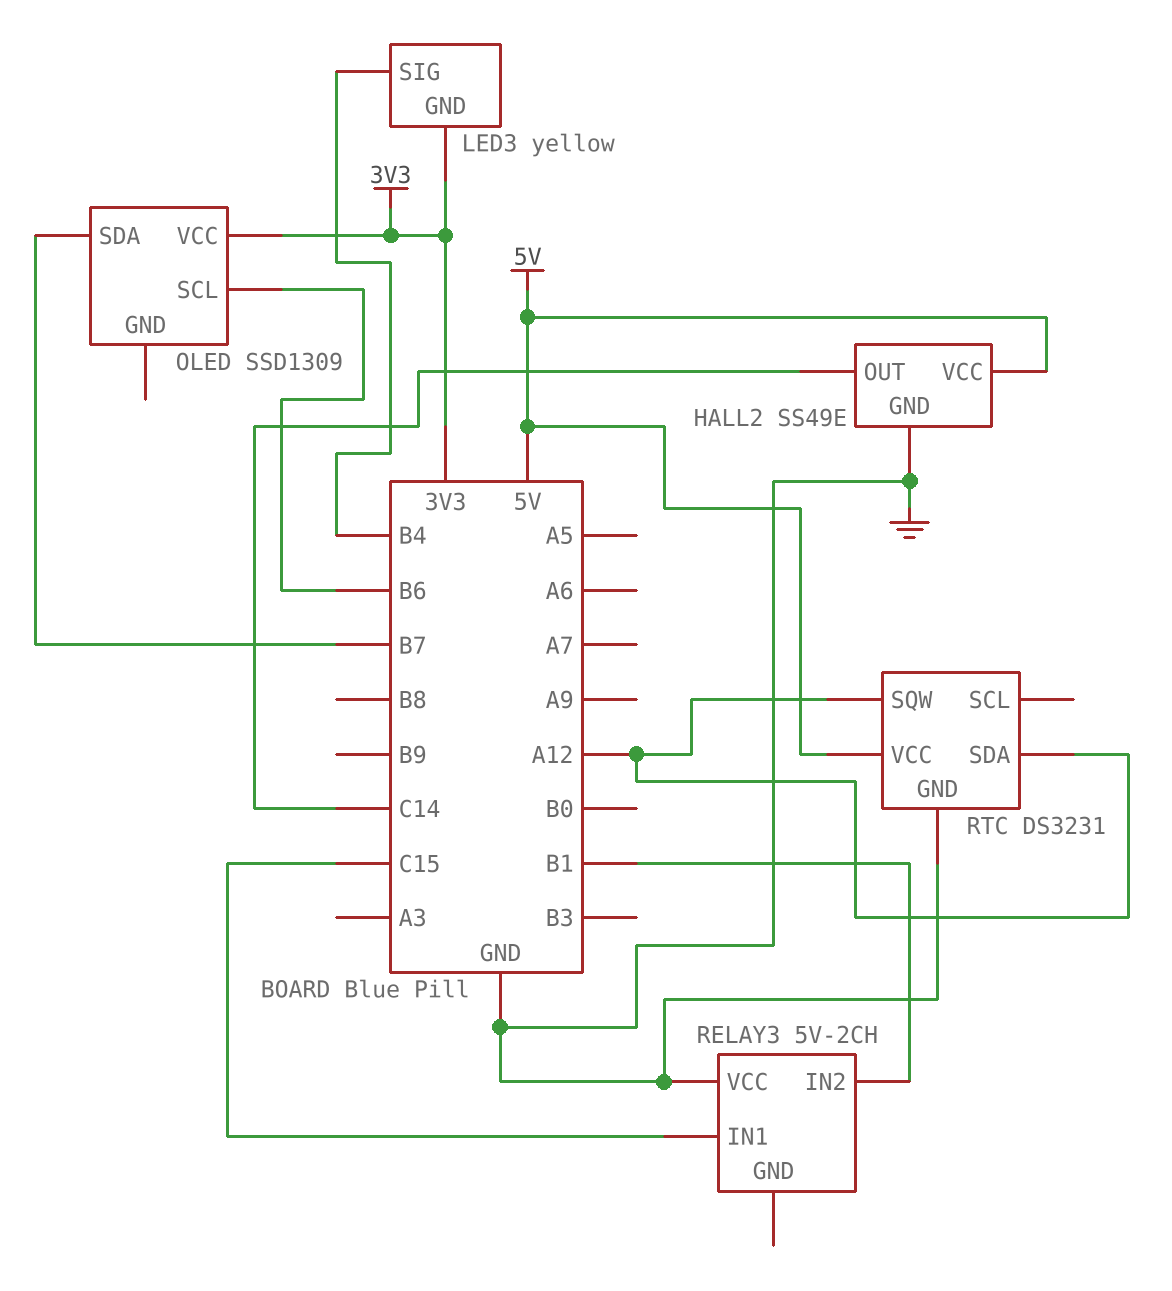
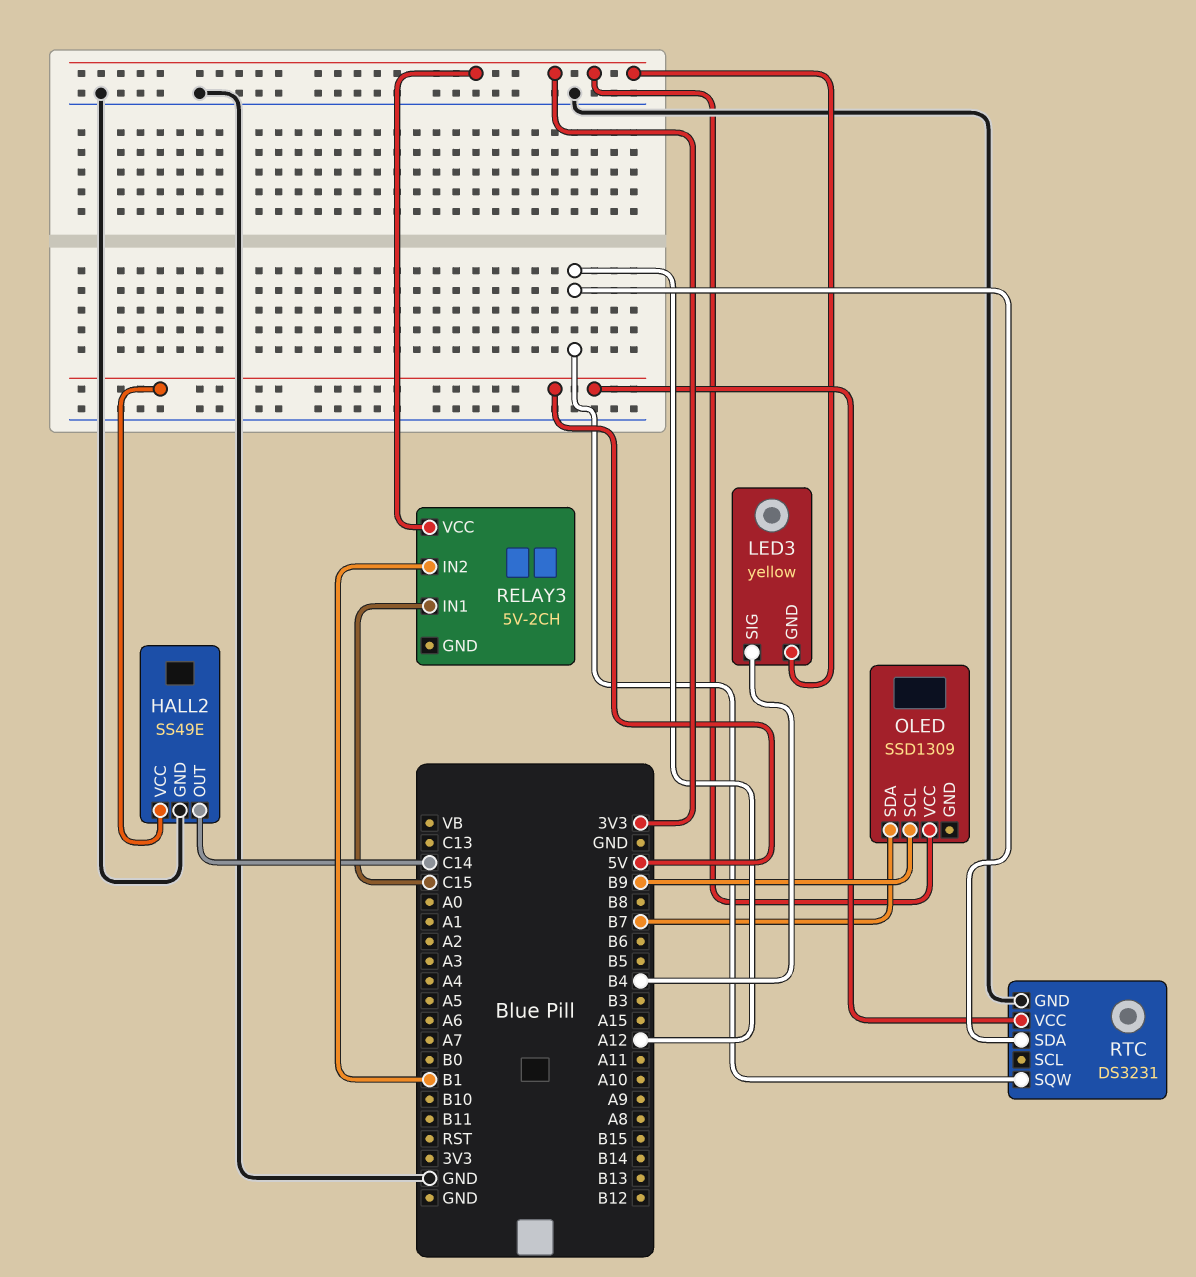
OLED pin SCL: B6 -> B9
RELAY3 pin VCC: GND -> 3V3

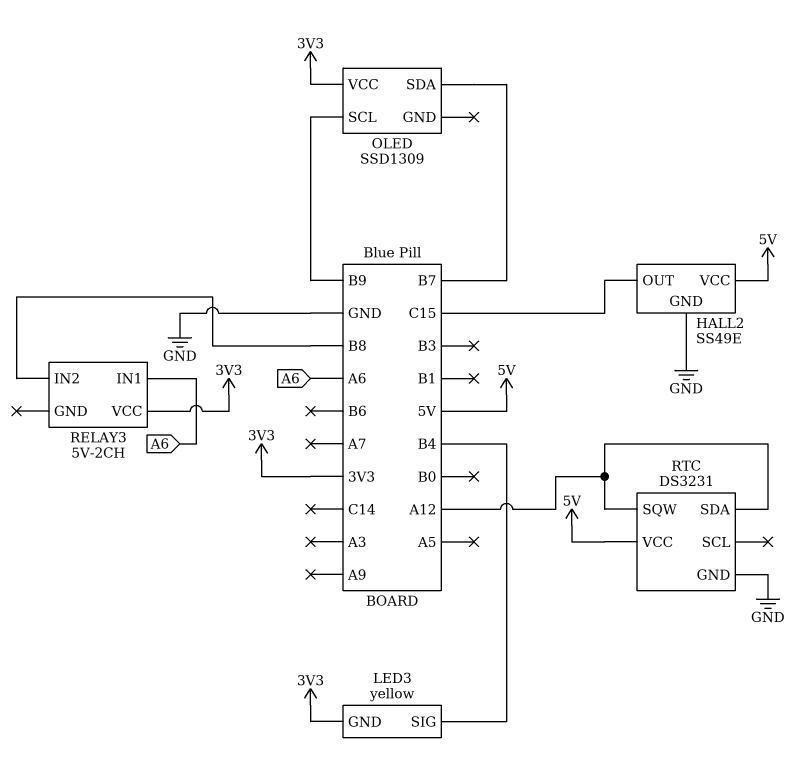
HALL2 pin OUT: C14 -> C15
RELAY3 pin IN1: C15 -> A6
RELAY3 pin IN2: B1 -> B8

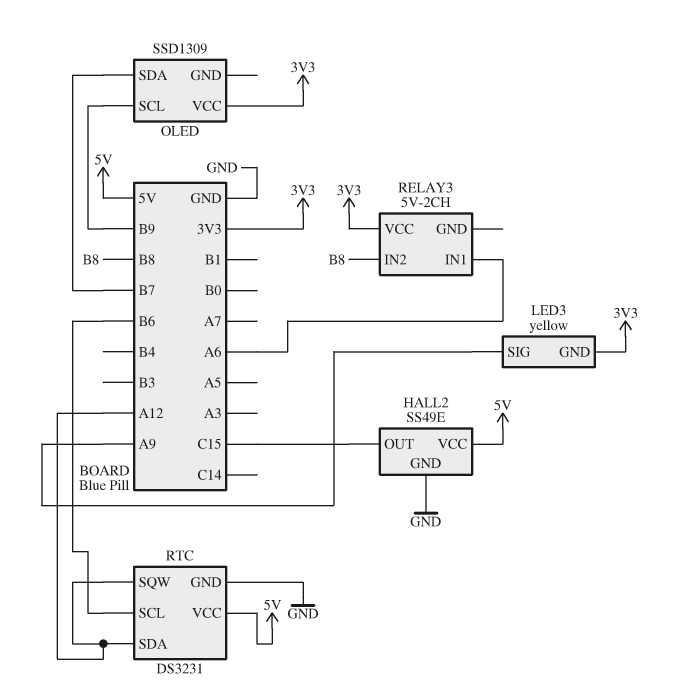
LED3 pin SIG: B4 -> A9
RTC pin SCL: none -> B6

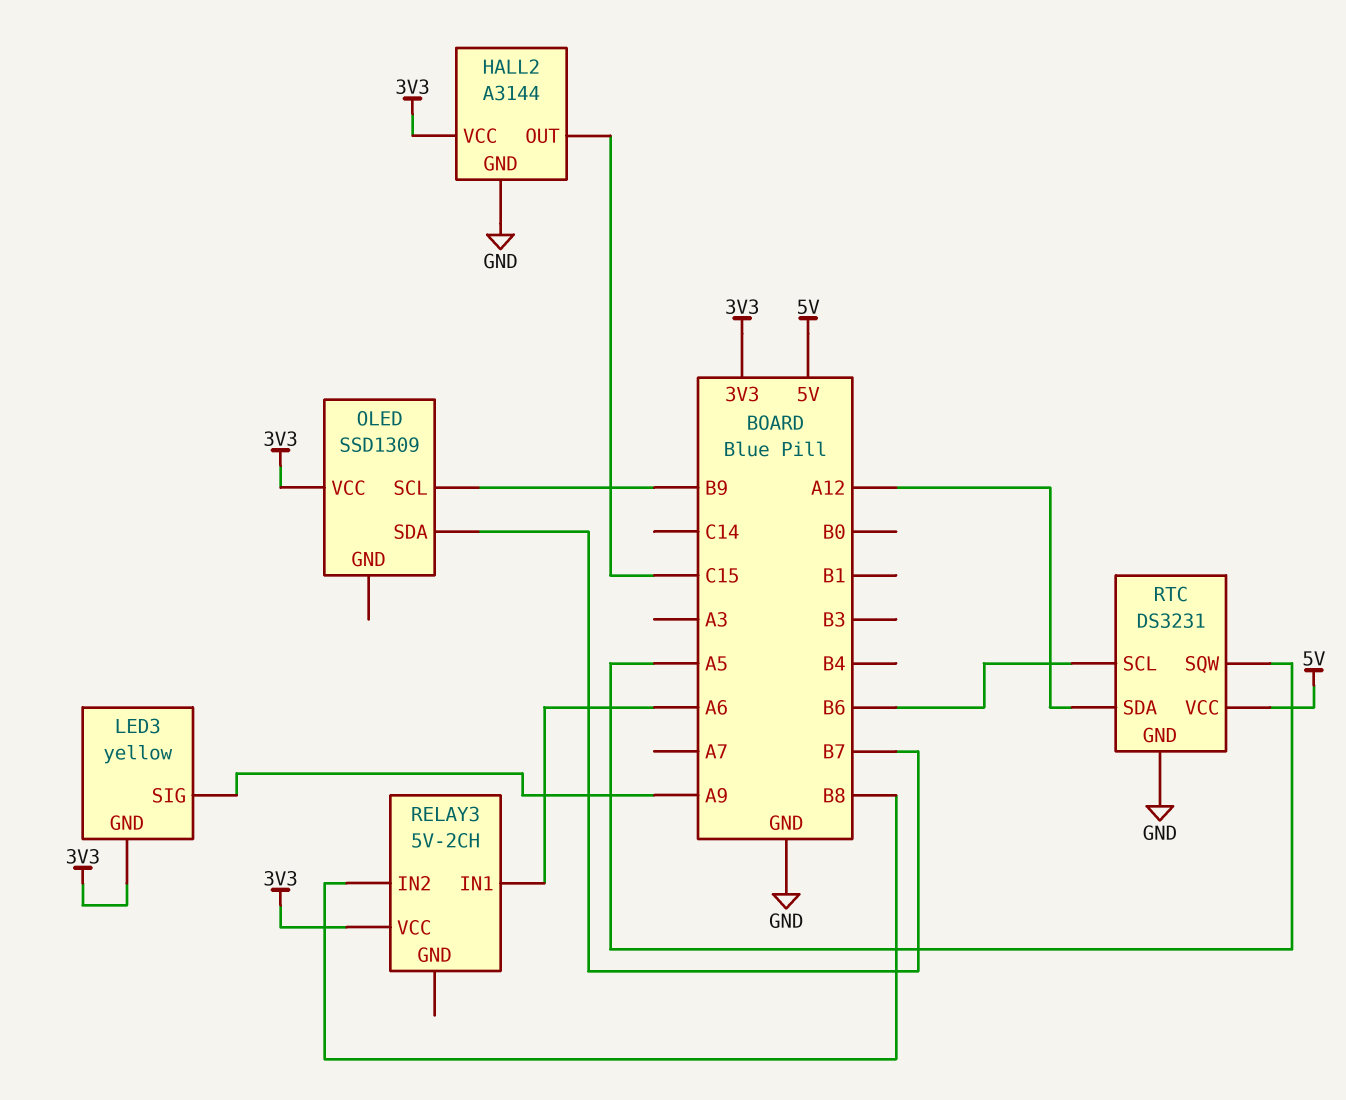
HALL2: SS49E -> A3144
HALL2 pin VCC: 5V -> 3V3
RTC pin SQW: A12 -> A5

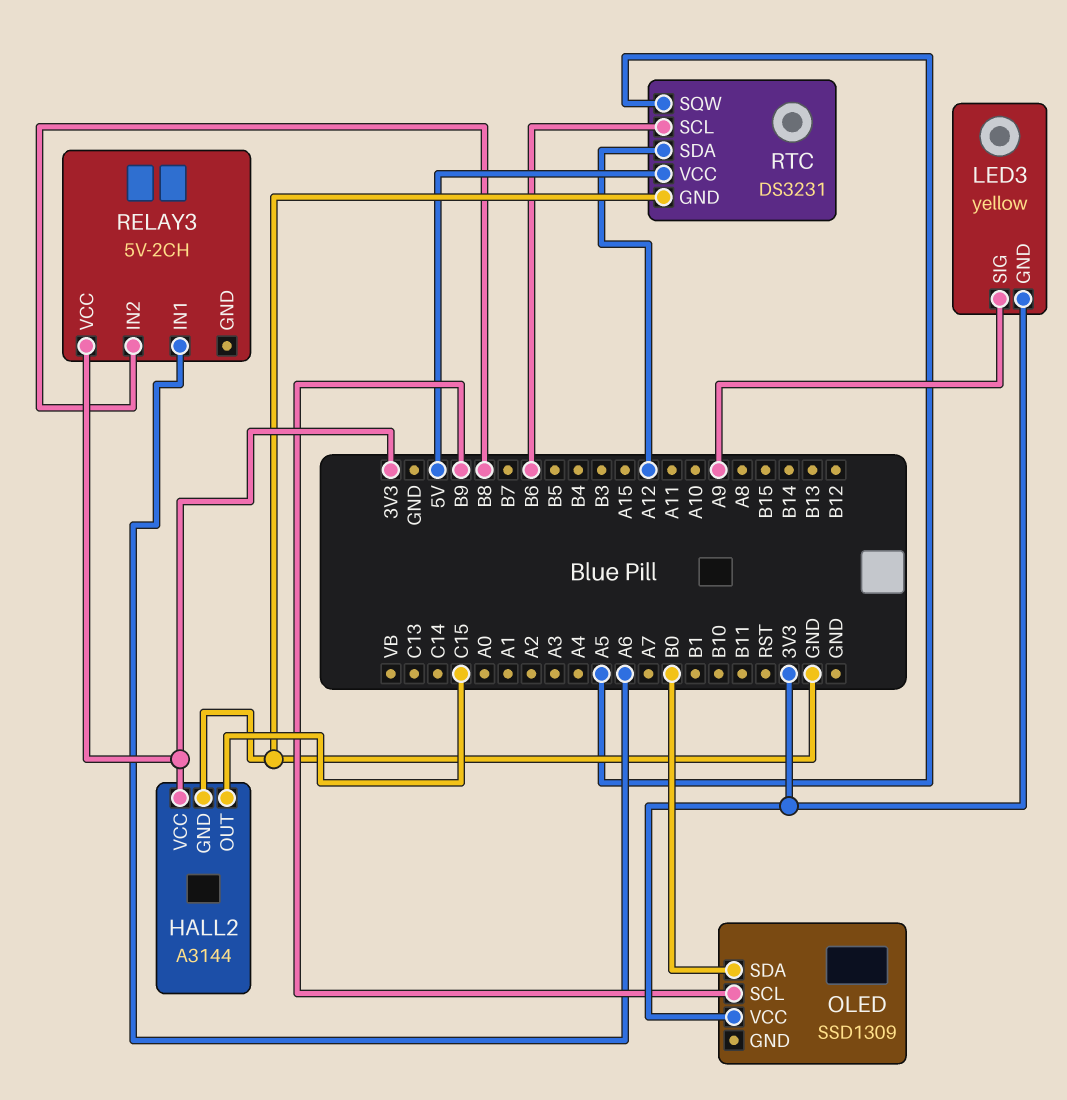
OLED pin SDA: B7 -> B0

